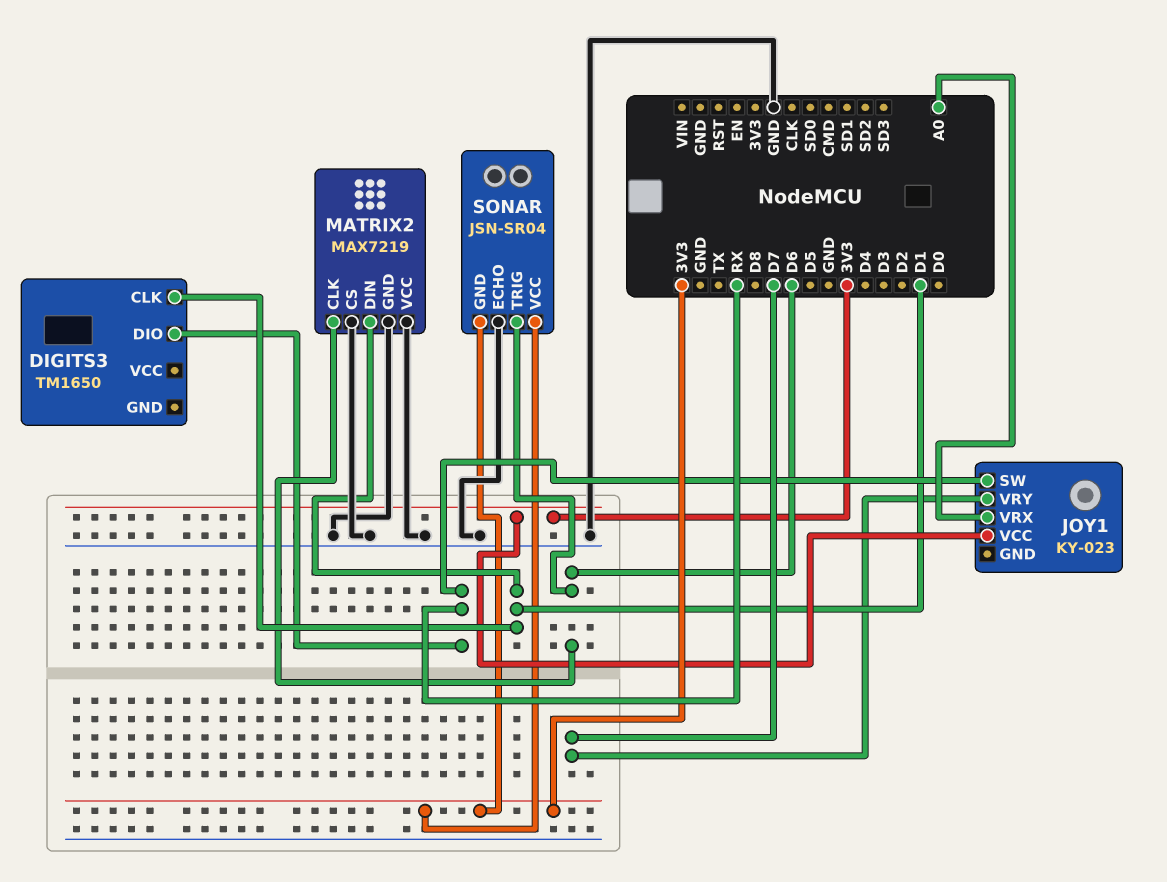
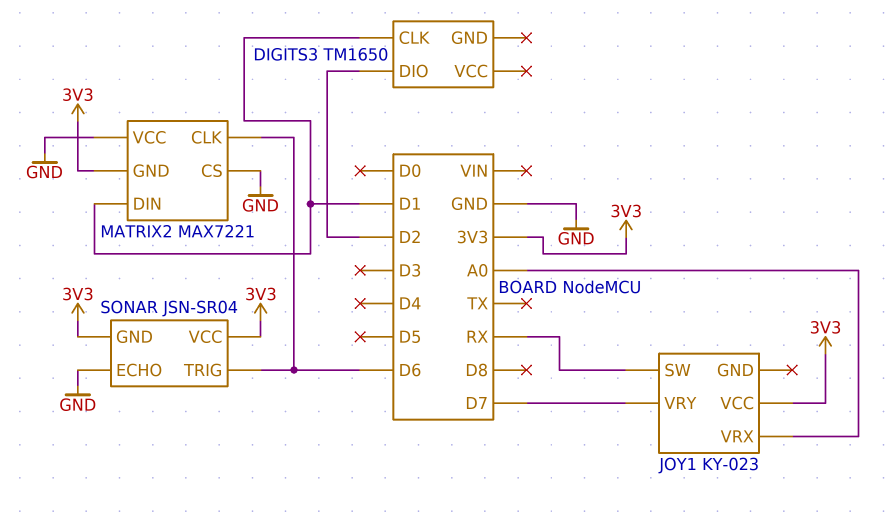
DIGITS3 pin DIO: RX -> D2
MATRIX2: MAX7219 -> MAX7221
MATRIX2 pin GND: GND -> 3V3

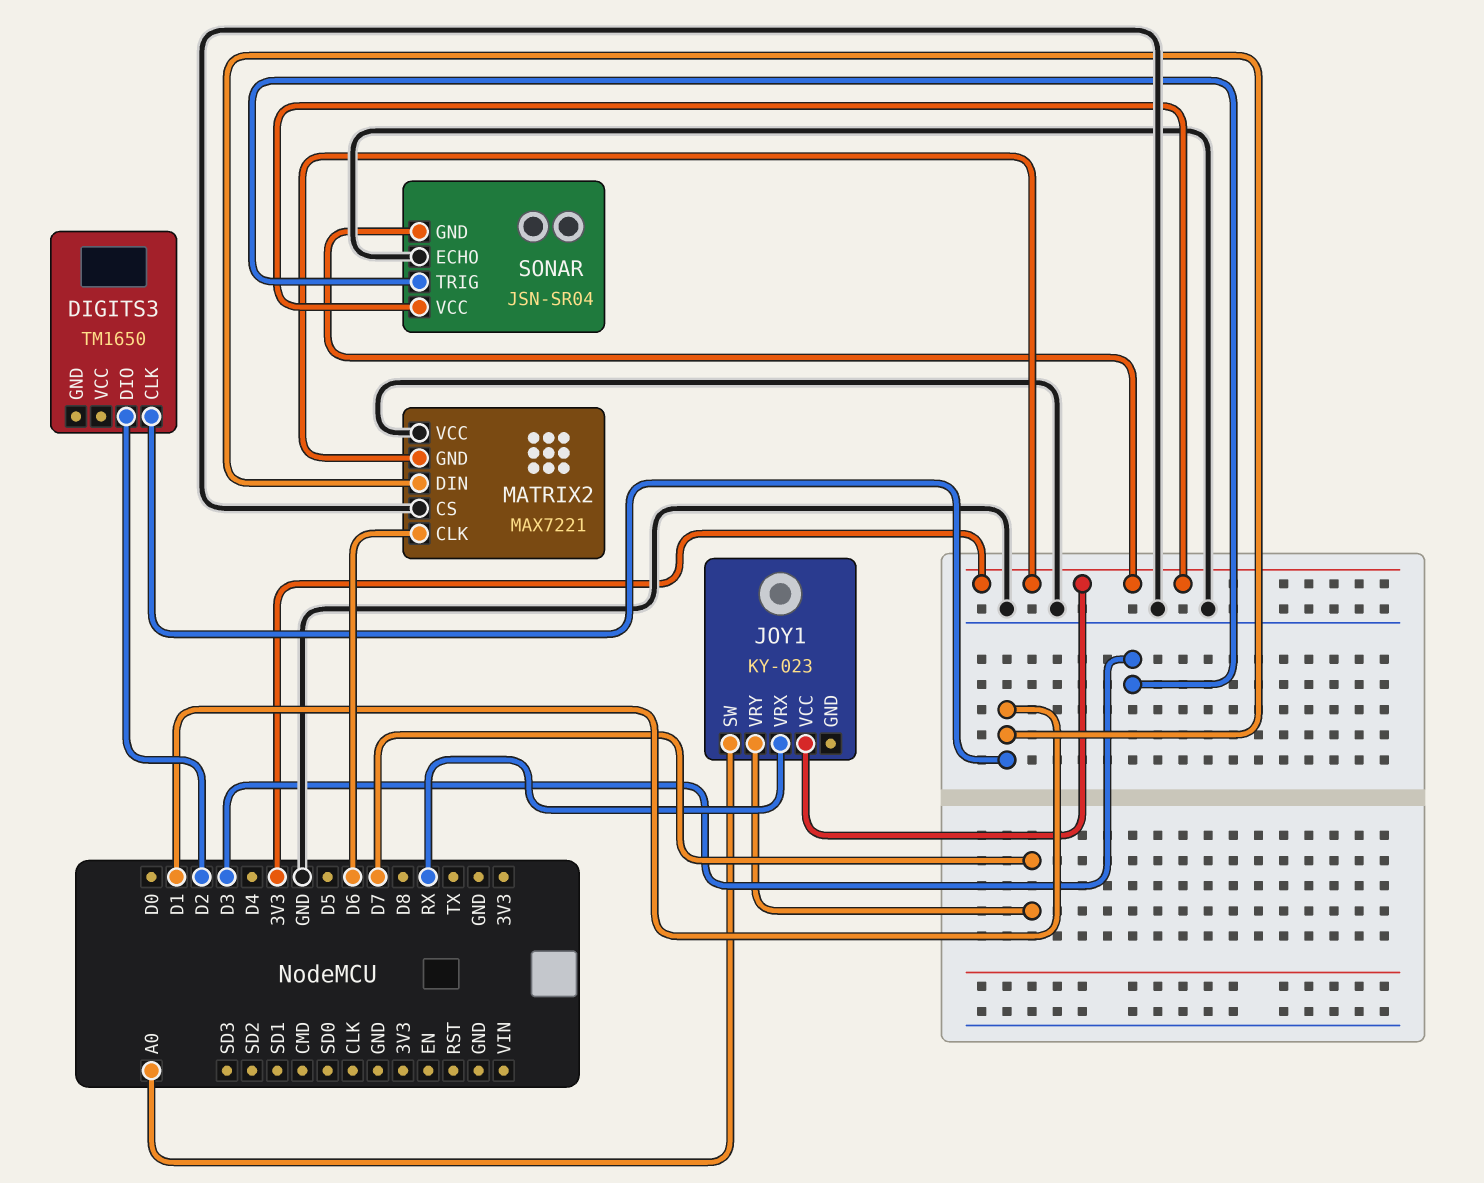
JOY1 pin SW: RX -> A0
JOY1 pin VRX: A0 -> RX
SONAR pin TRIG: D6 -> D3

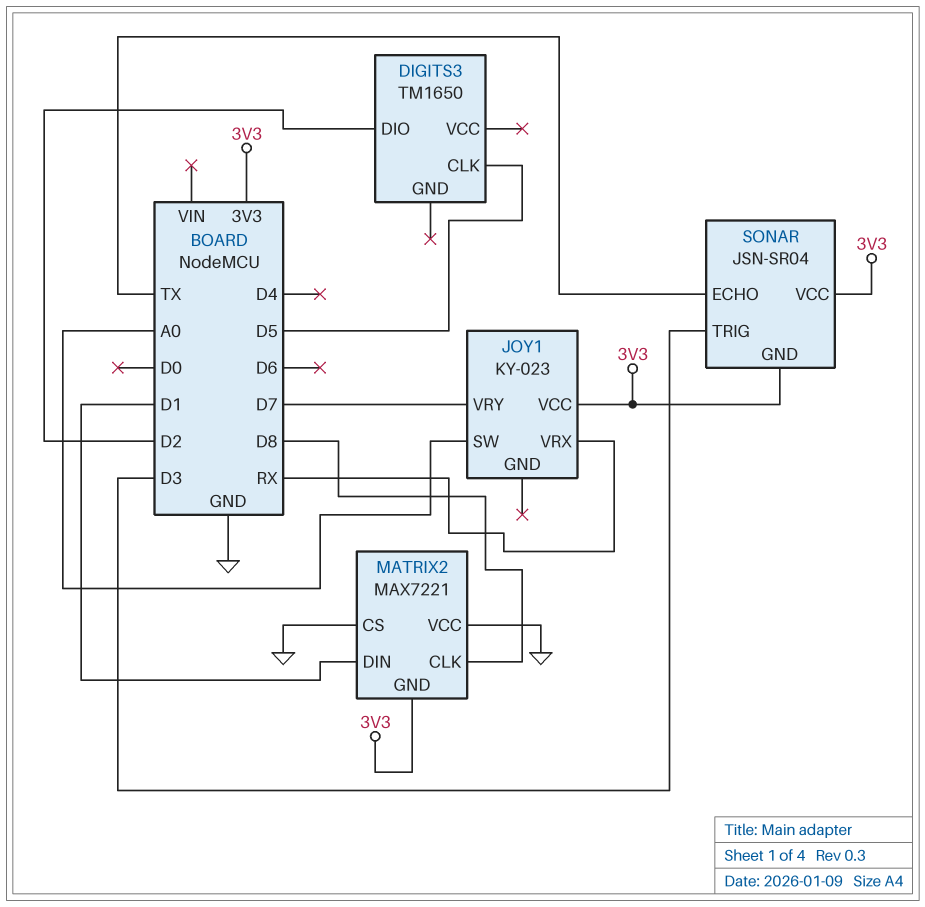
DIGITS3 pin CLK: D1 -> D5
MATRIX2 pin CLK: D6 -> D8
SONAR pin ECHO: GND -> TX

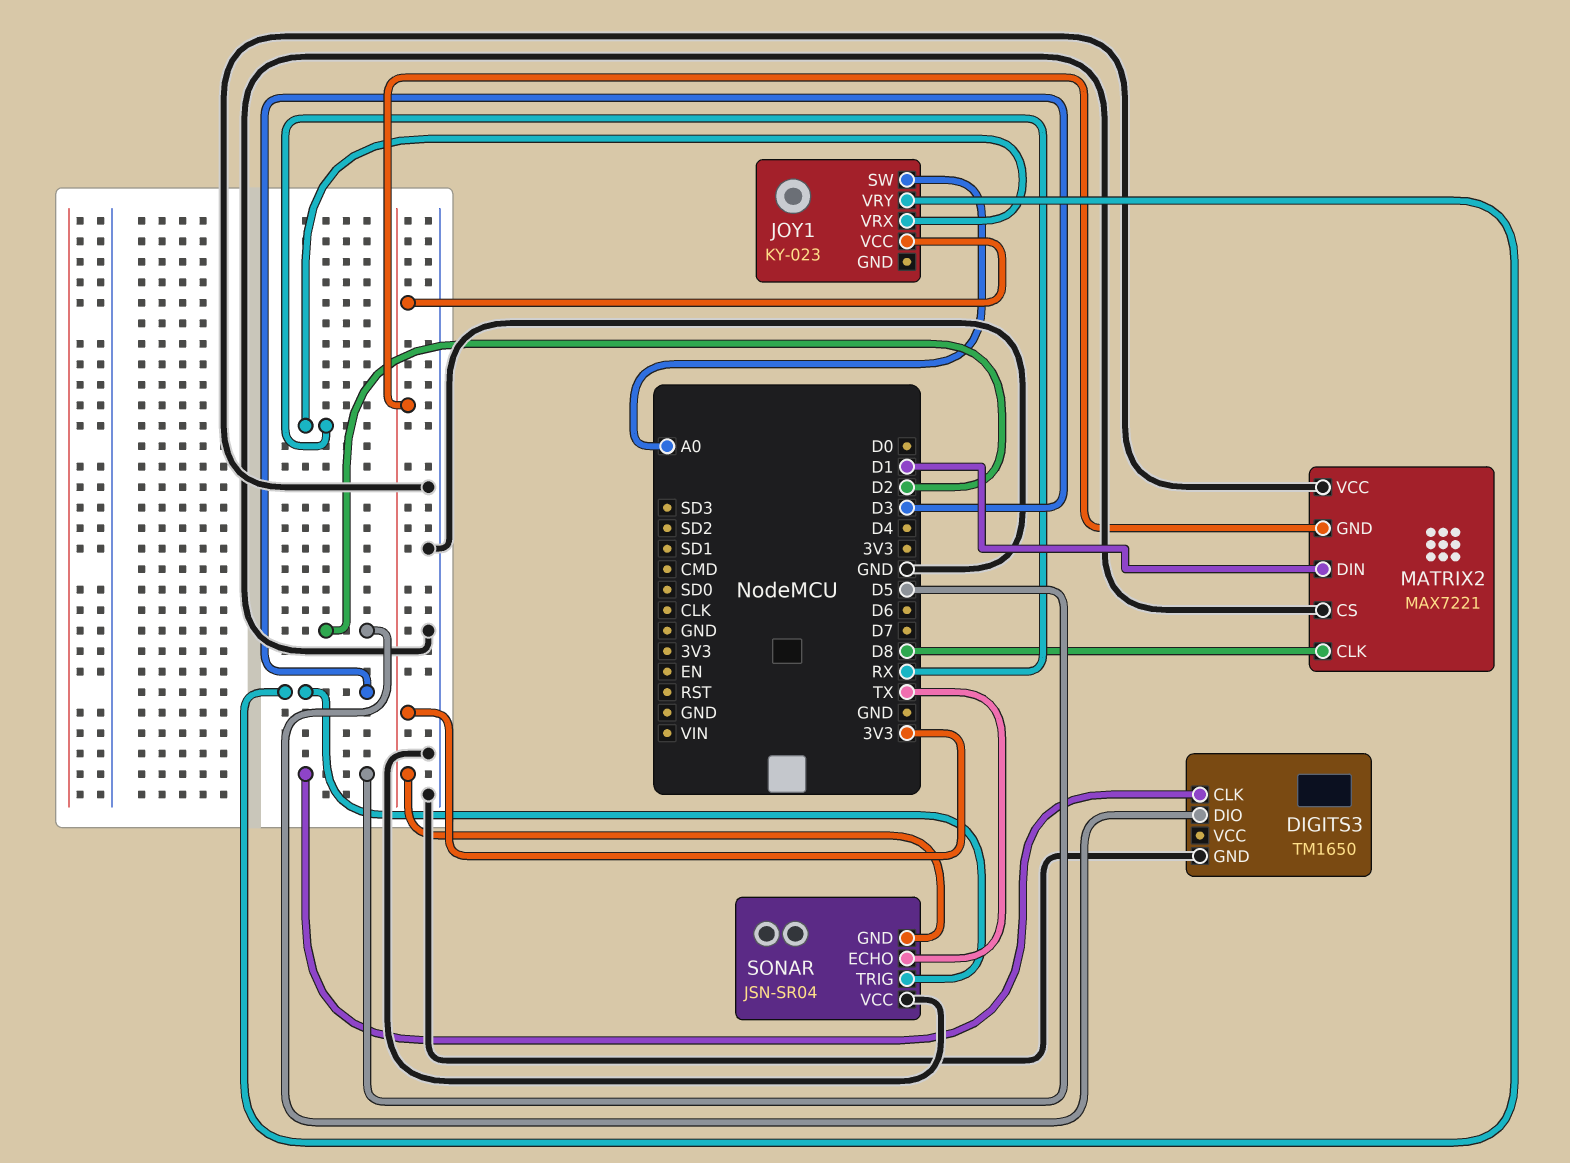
DIGITS3 pin GND: none -> GND
JOY1 pin VRY: D7 -> D3
SONAR pin VCC: 3V3 -> GND

